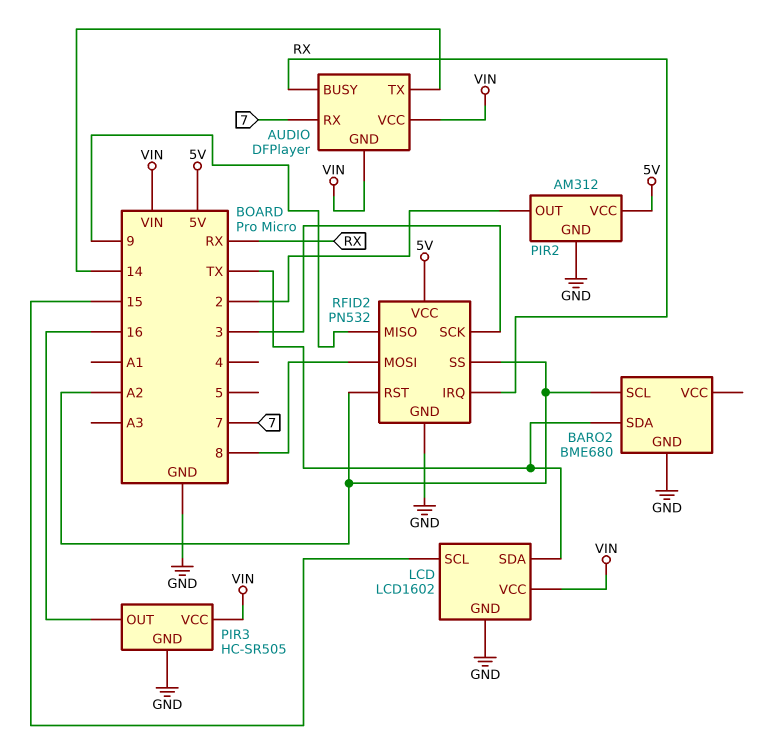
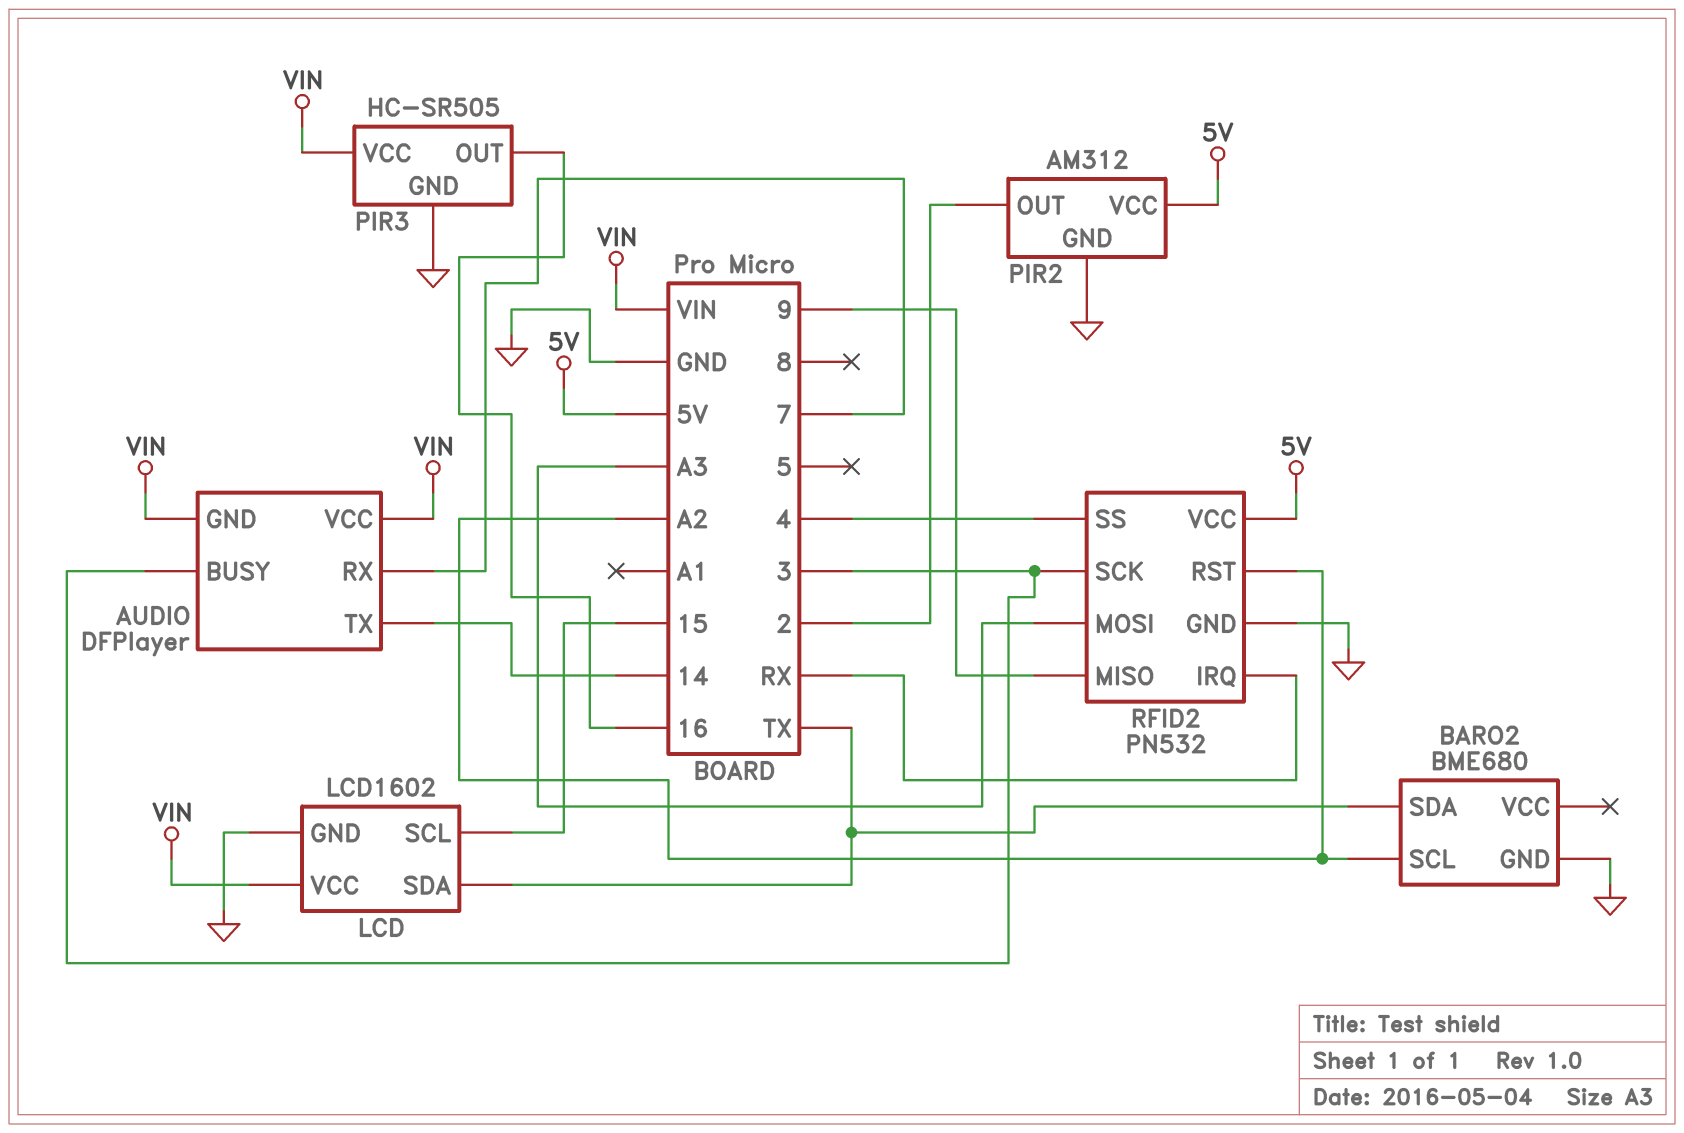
AUDIO pin BUSY: RX -> 3
RFID2 pin MOSI: 8 -> A3
RFID2 pin SS: A2 -> 4

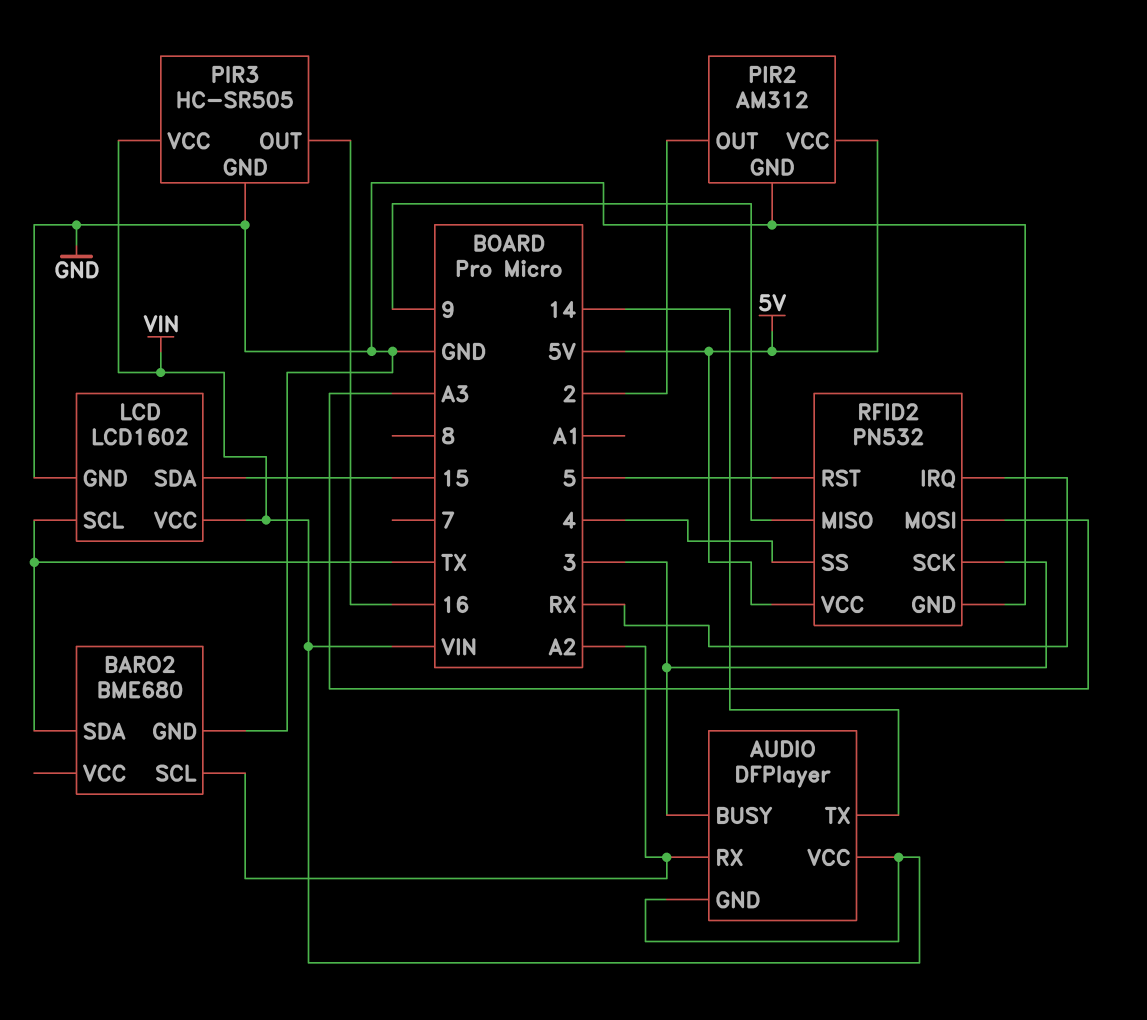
AUDIO pin RX: 7 -> A2
LCD pin SCL: 15 -> TX
LCD pin SDA: TX -> 15
RFID2 pin RST: A2 -> 5

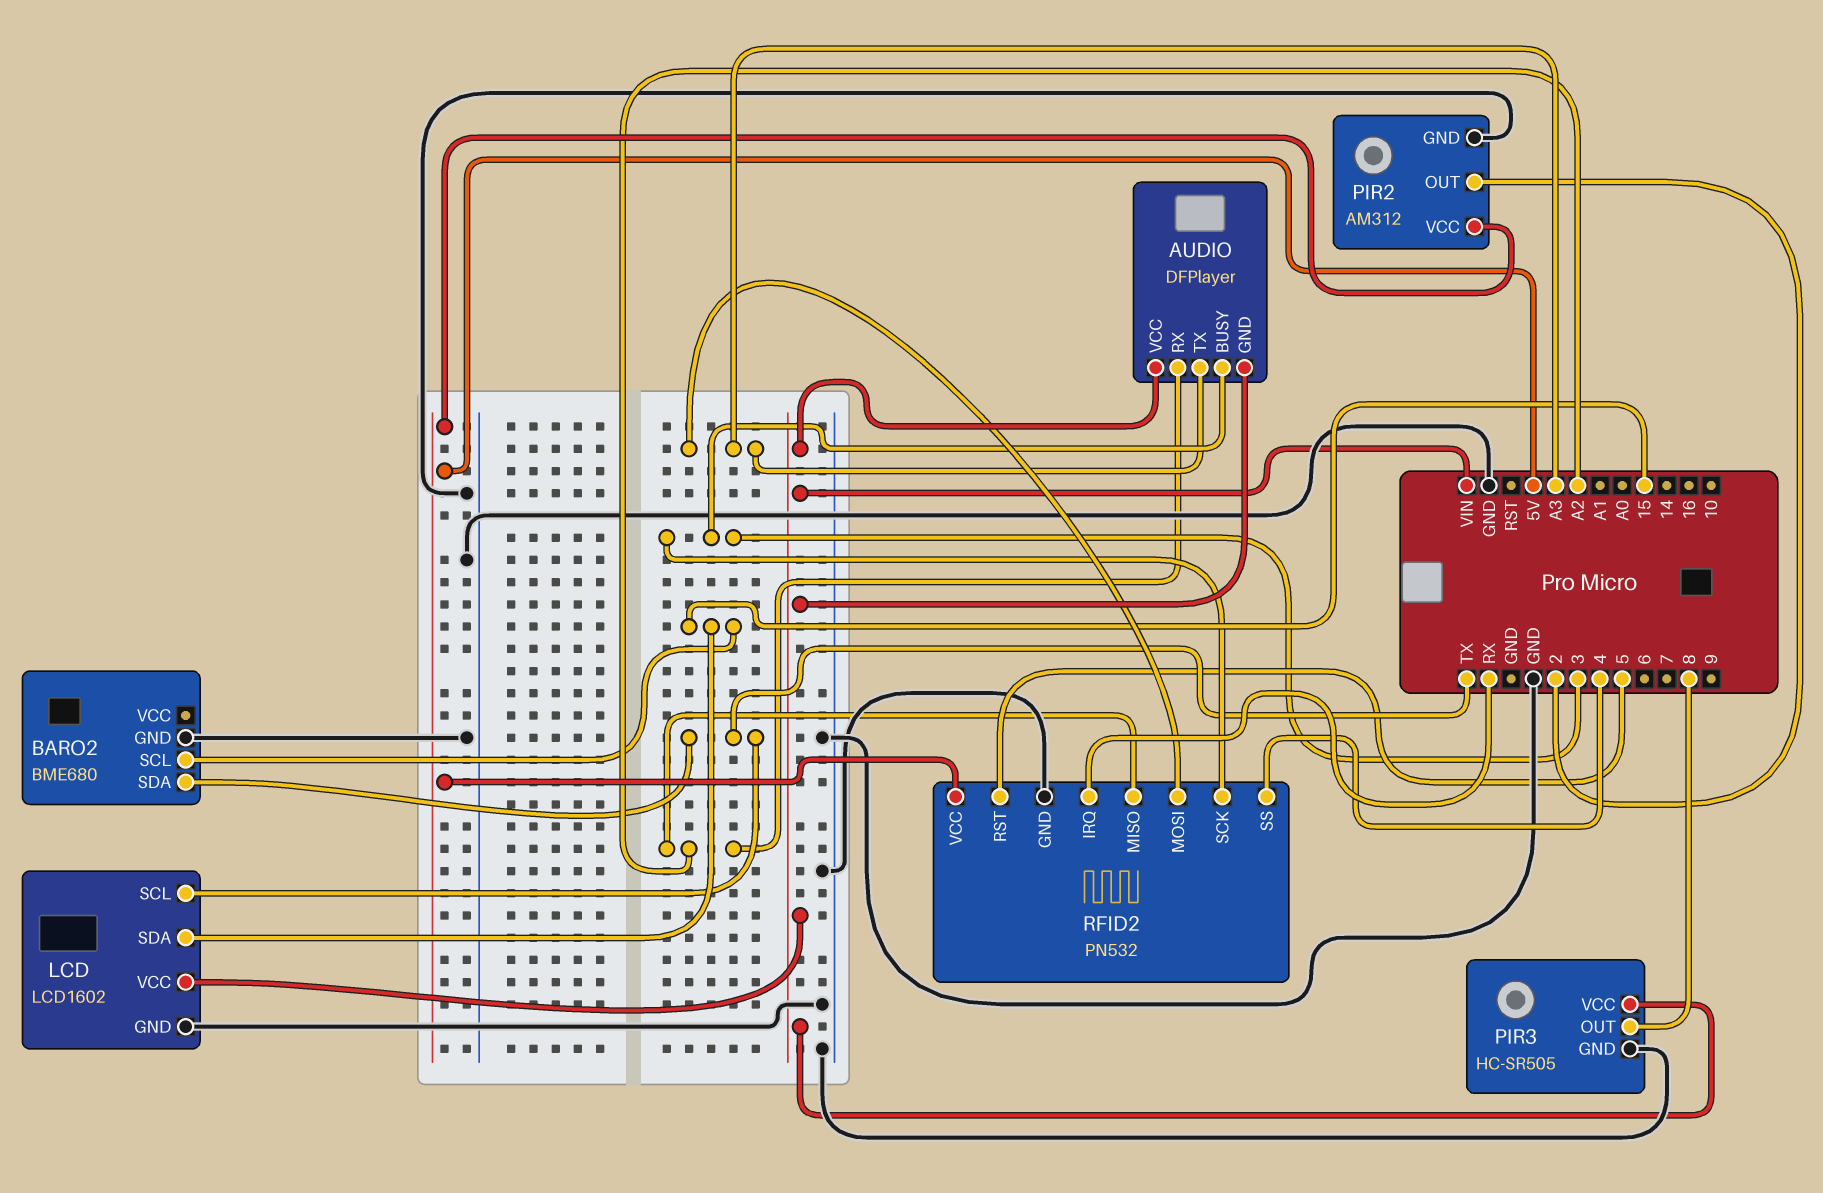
AUDIO pin TX: 14 -> A3
BARO2 pin SCL: A2 -> 15
PIR3 pin OUT: 16 -> 8
RFID2 pin MISO: 9 -> A2

